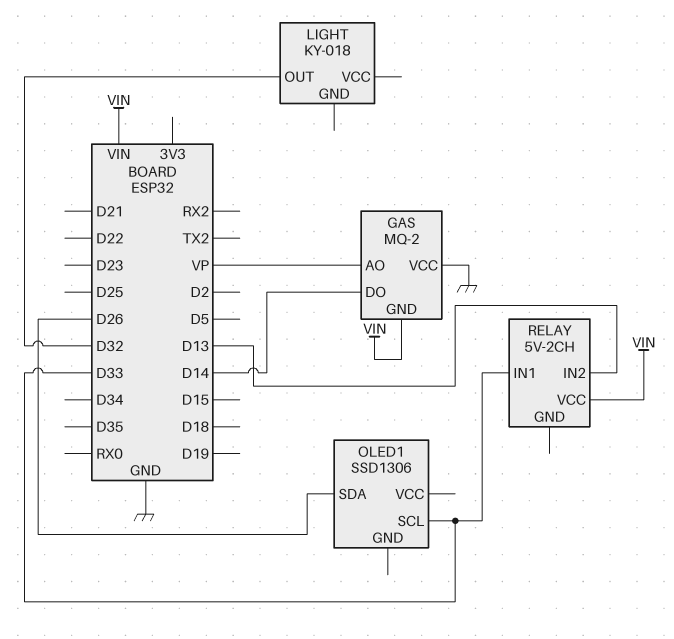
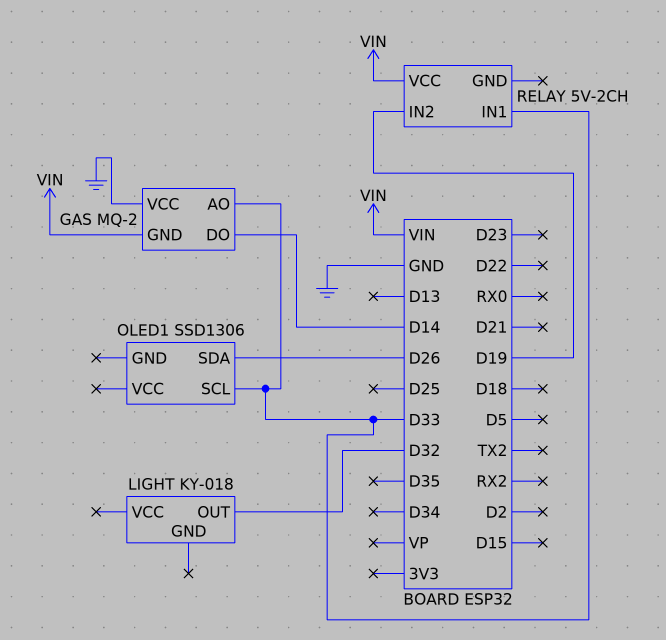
GAS pin AO: VP -> D33
RELAY pin IN2: D13 -> D19

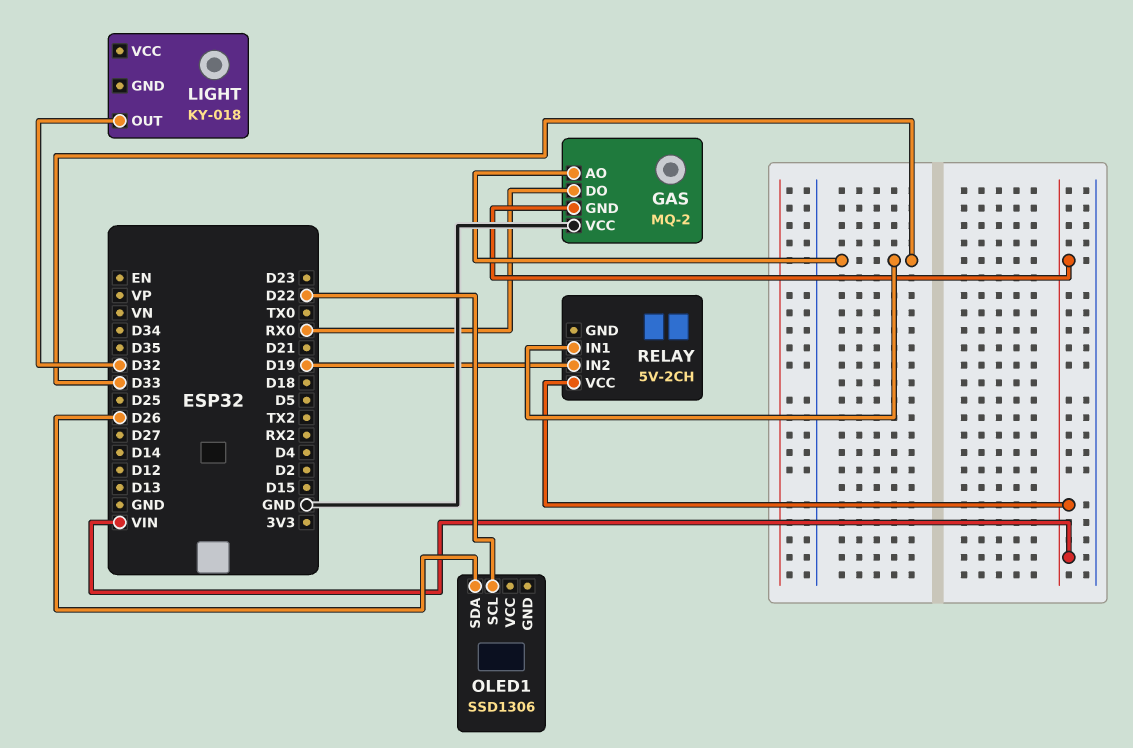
GAS pin DO: D14 -> RX0
OLED1 pin SCL: D33 -> D22

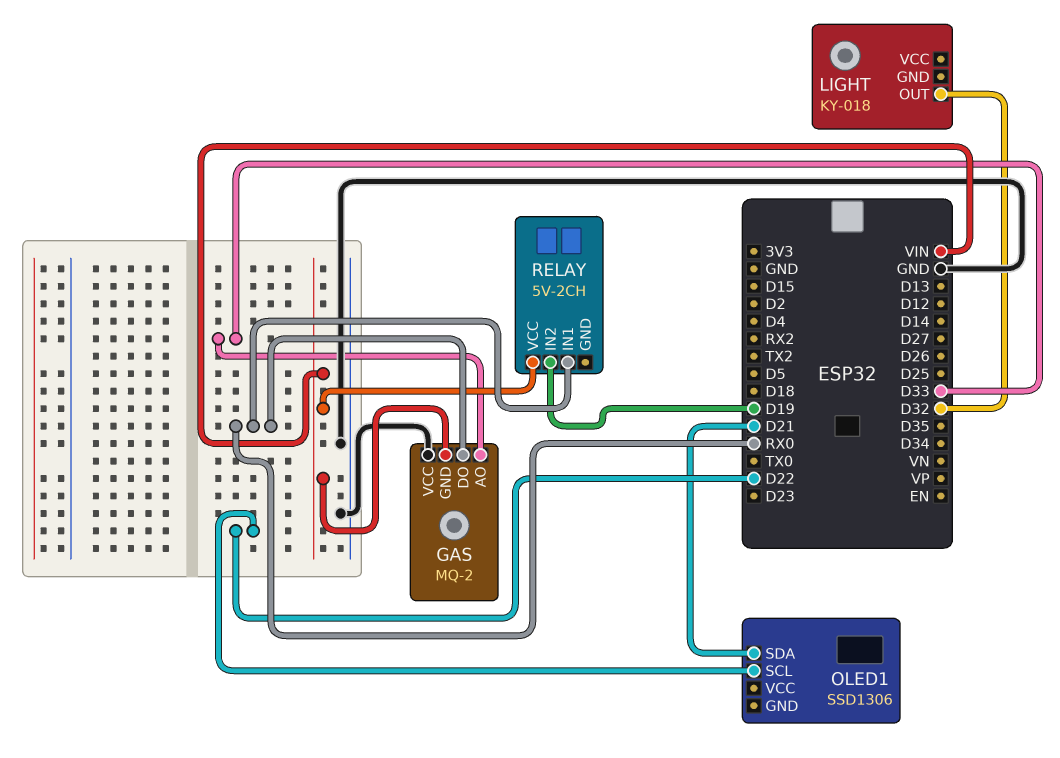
OLED1 pin SDA: D26 -> D21
RELAY pin IN1: D33 -> RX0

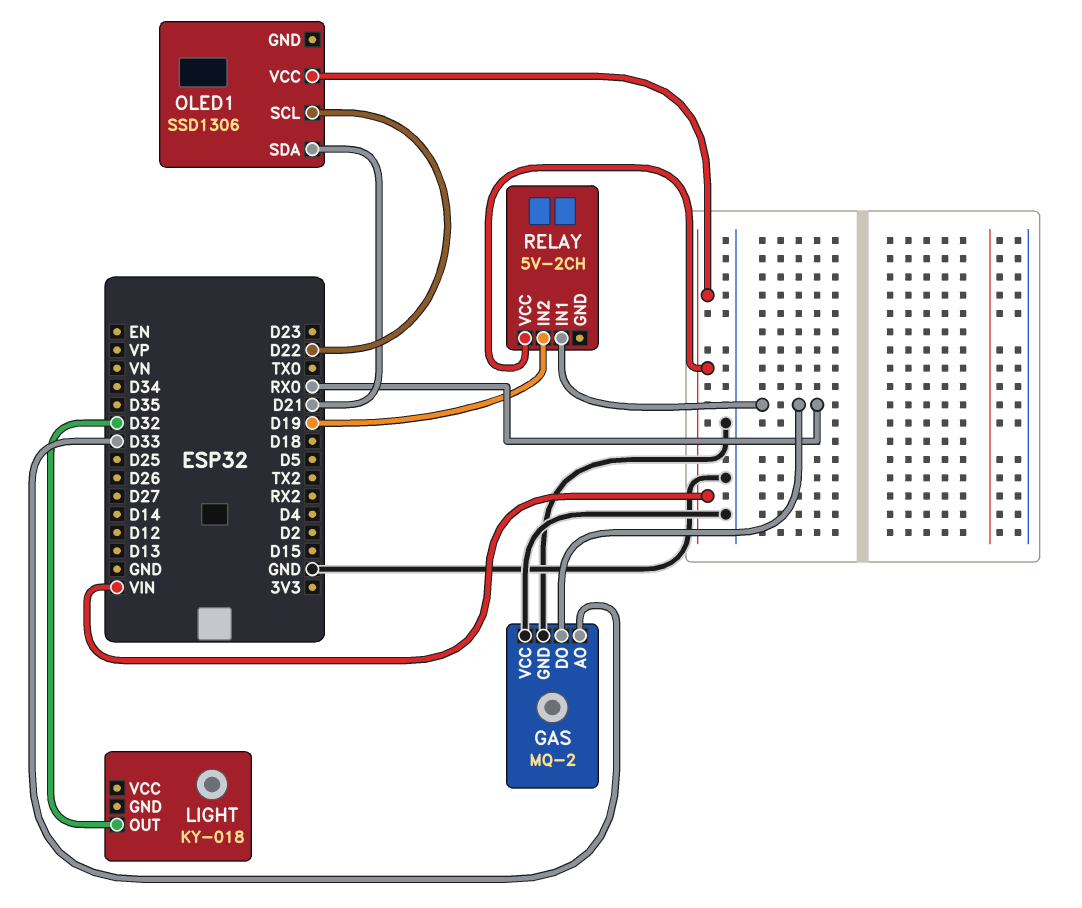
GAS pin GND: VIN -> GND
OLED1 pin VCC: none -> VIN

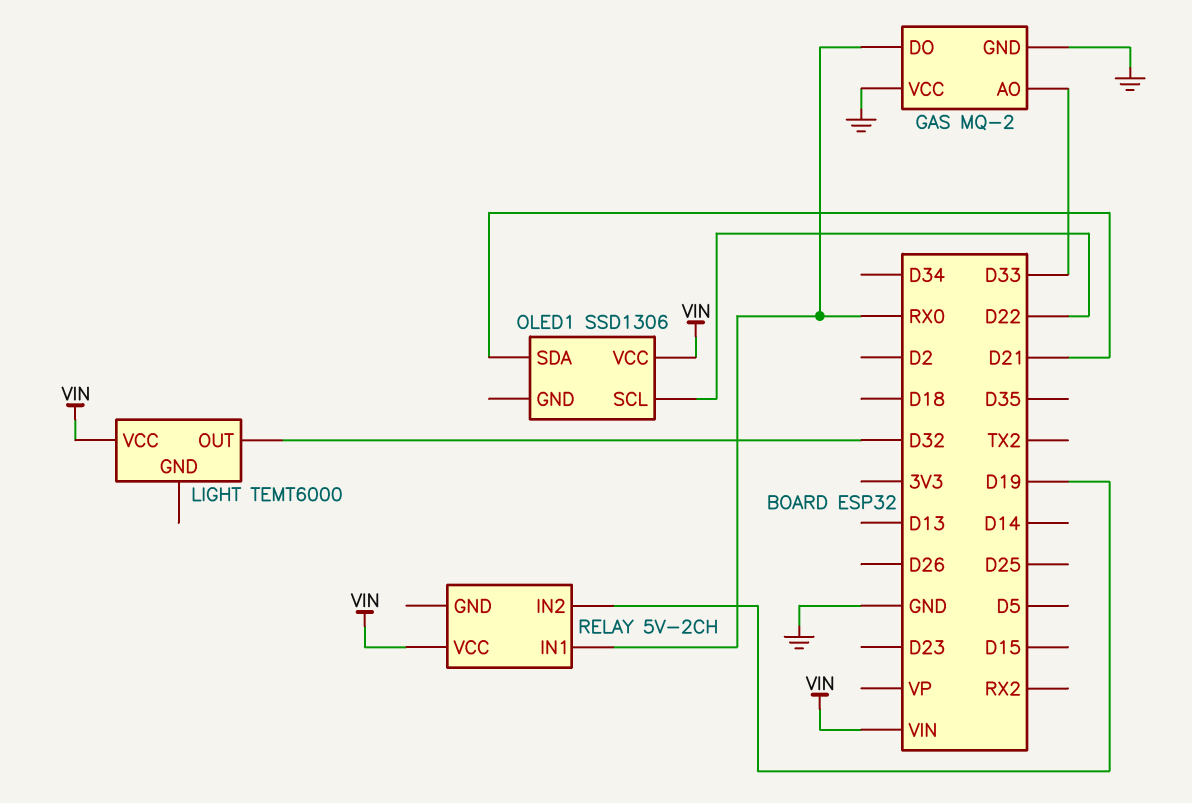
LIGHT: KY-018 -> TEMT6000
LIGHT pin VCC: none -> VIN

